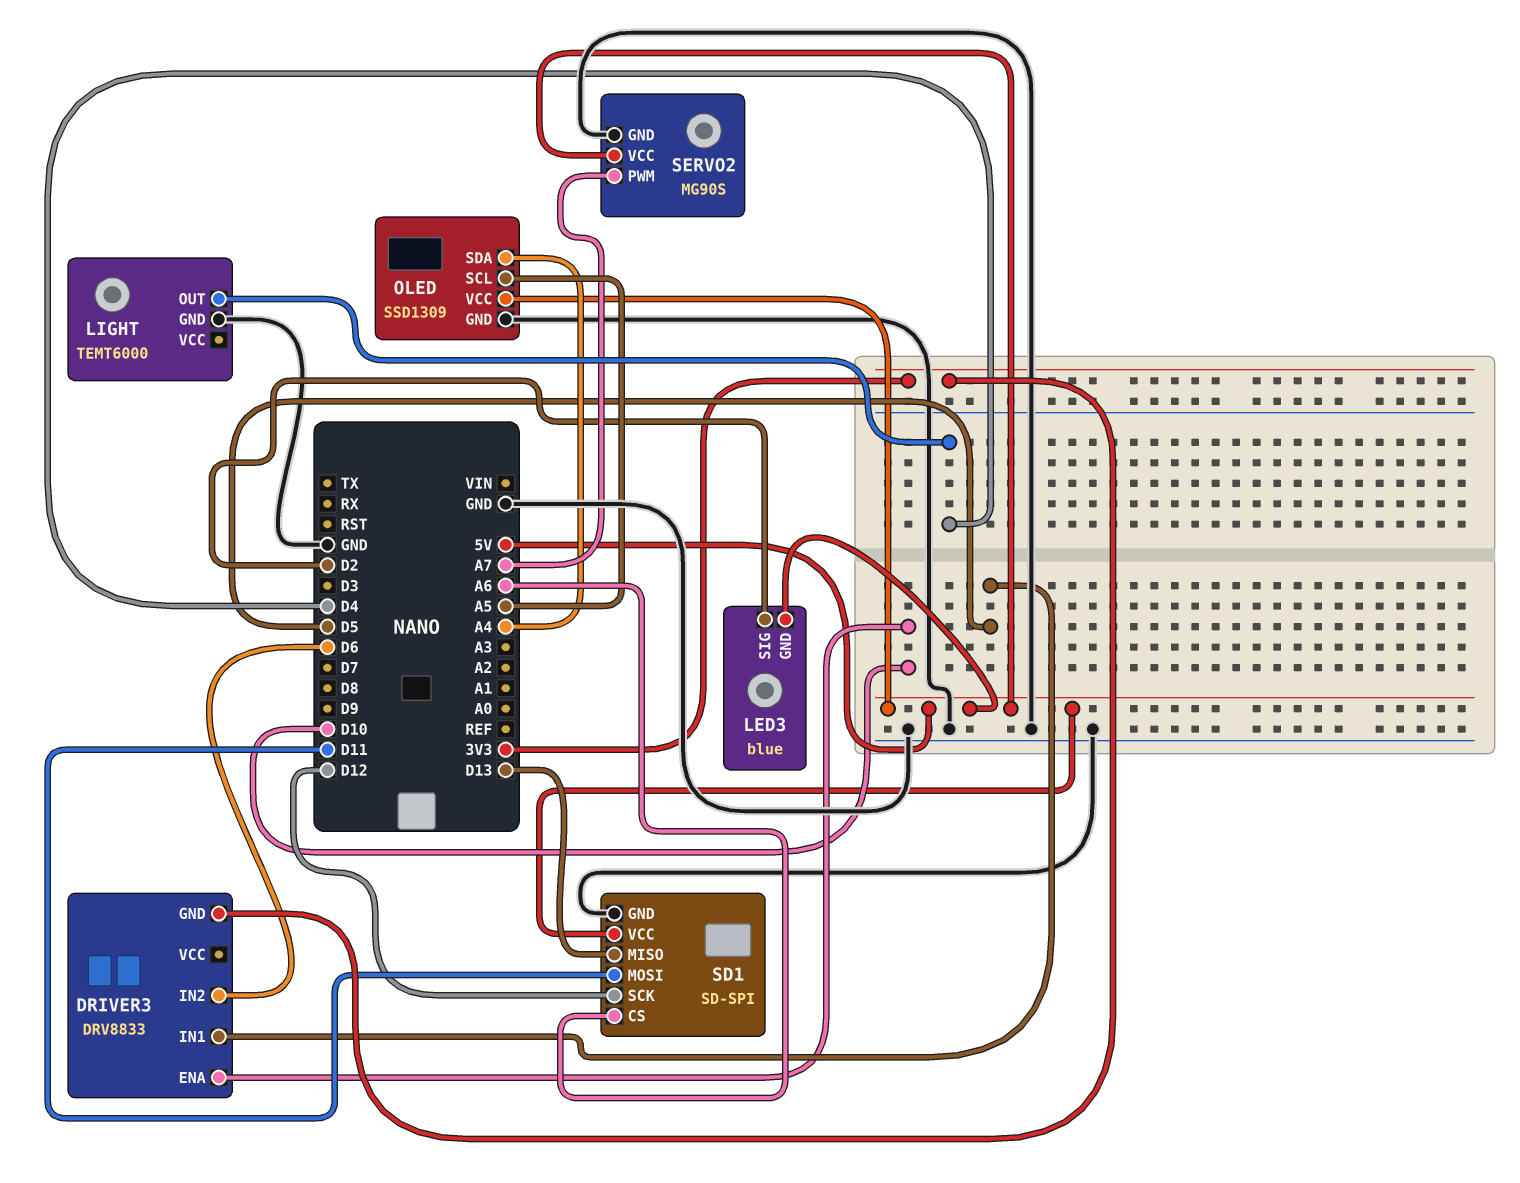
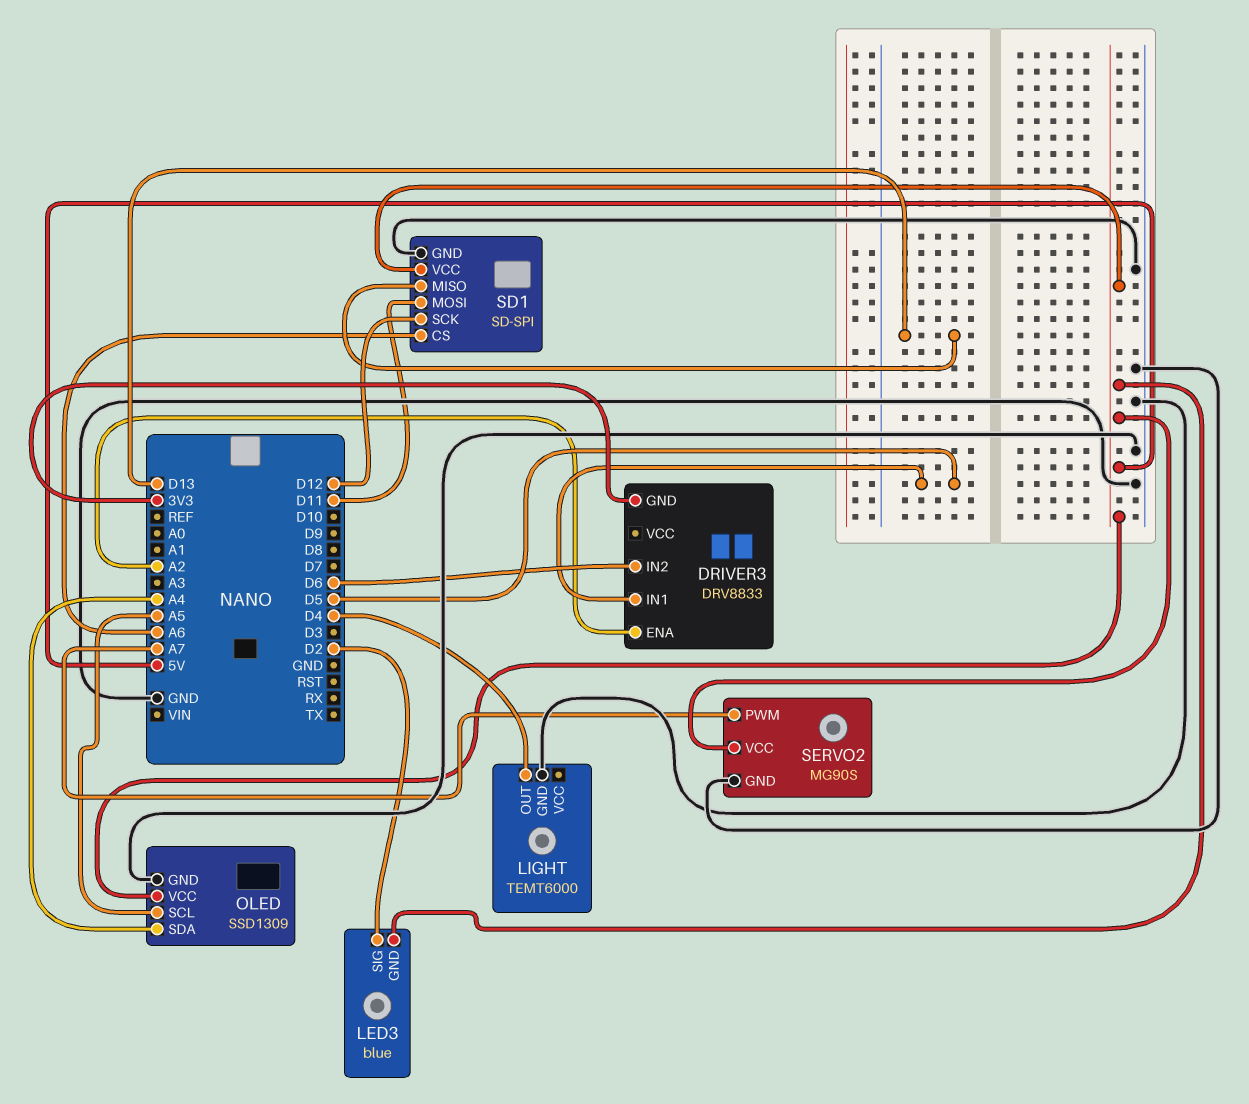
DRIVER3 pin ENA: D10 -> A2

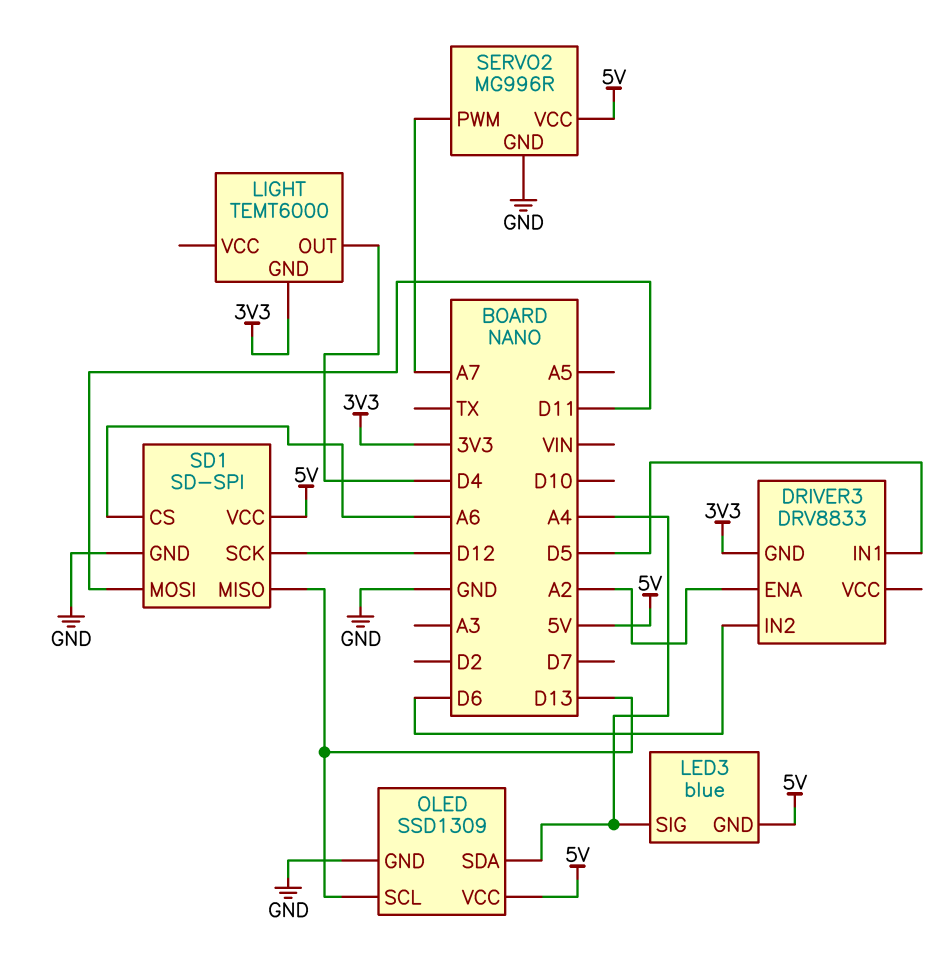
LED3 pin SIG: D2 -> A4
LIGHT pin GND: GND -> 3V3
OLED pin SCL: A5 -> D13
SERVO2: MG90S -> MG996R

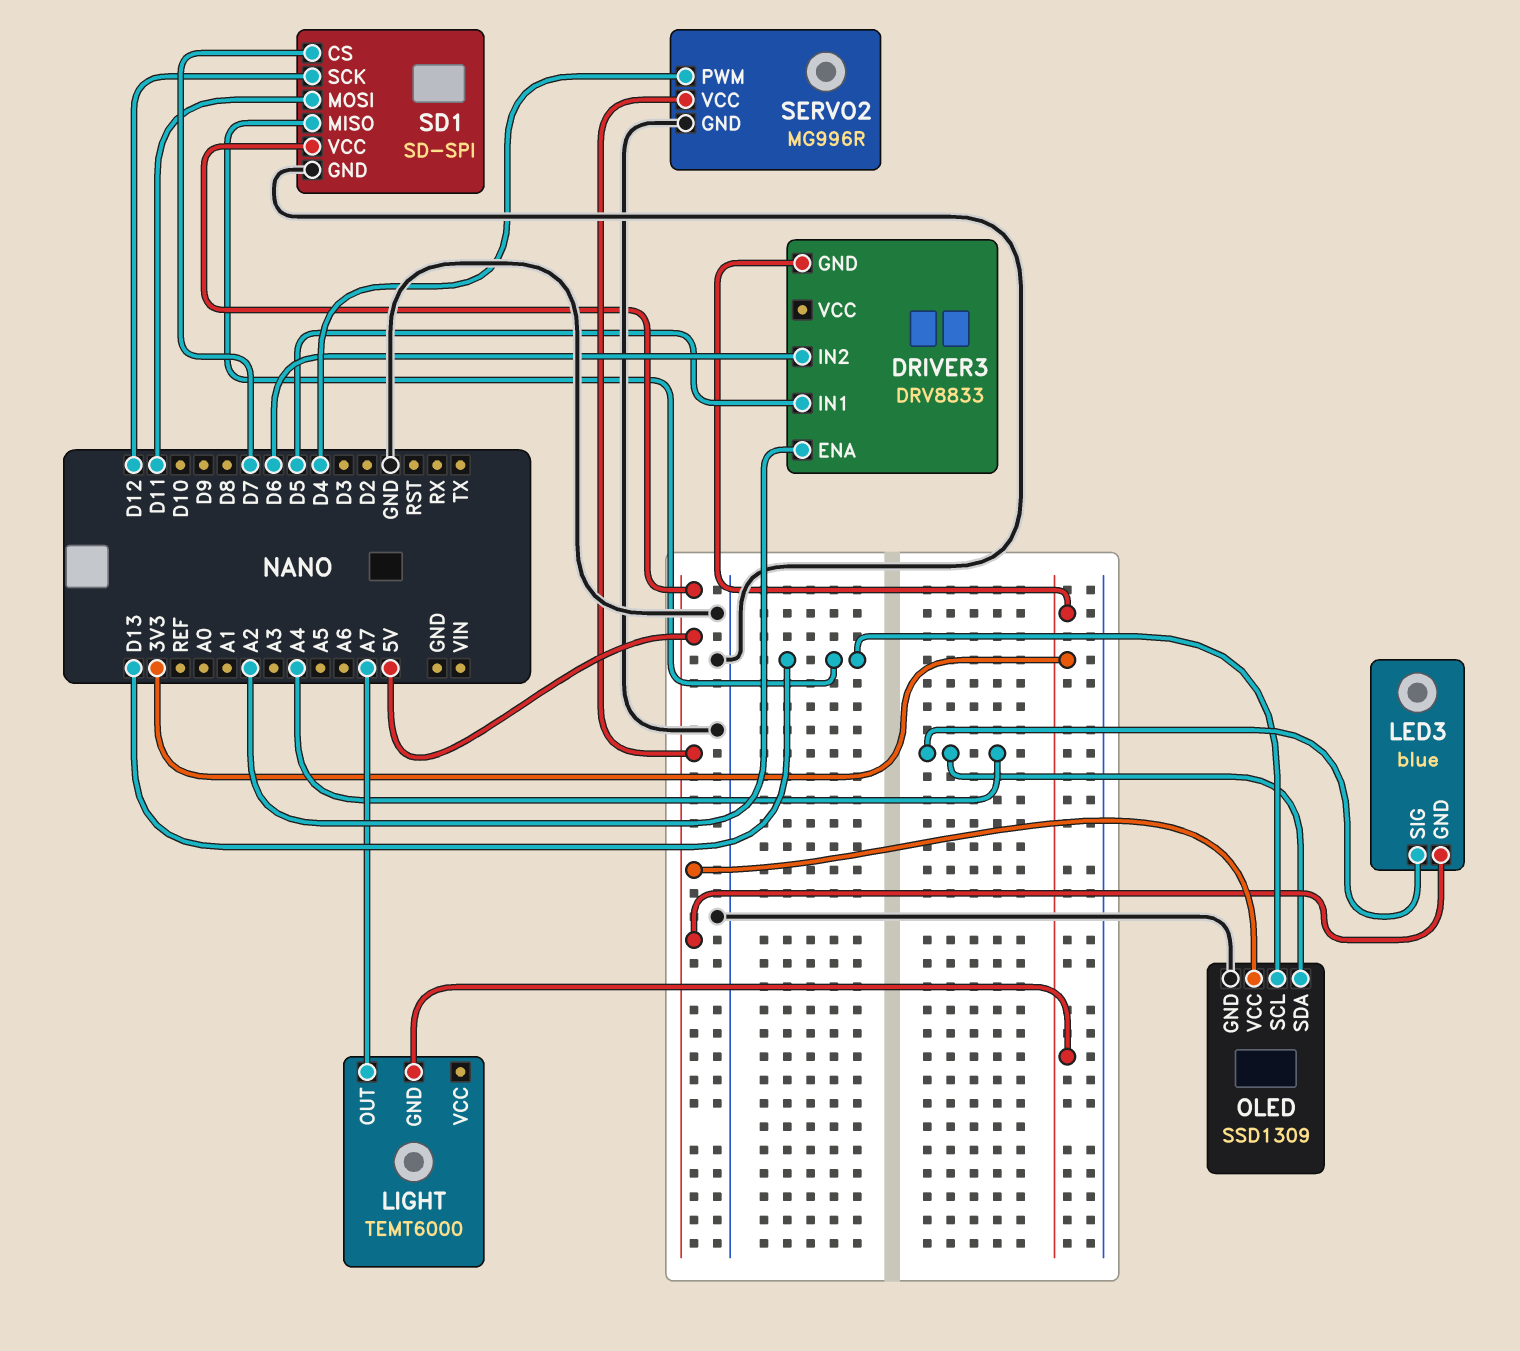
LIGHT pin OUT: D4 -> A7
SD1 pin CS: A6 -> D7
SERVO2 pin PWM: A7 -> D4

